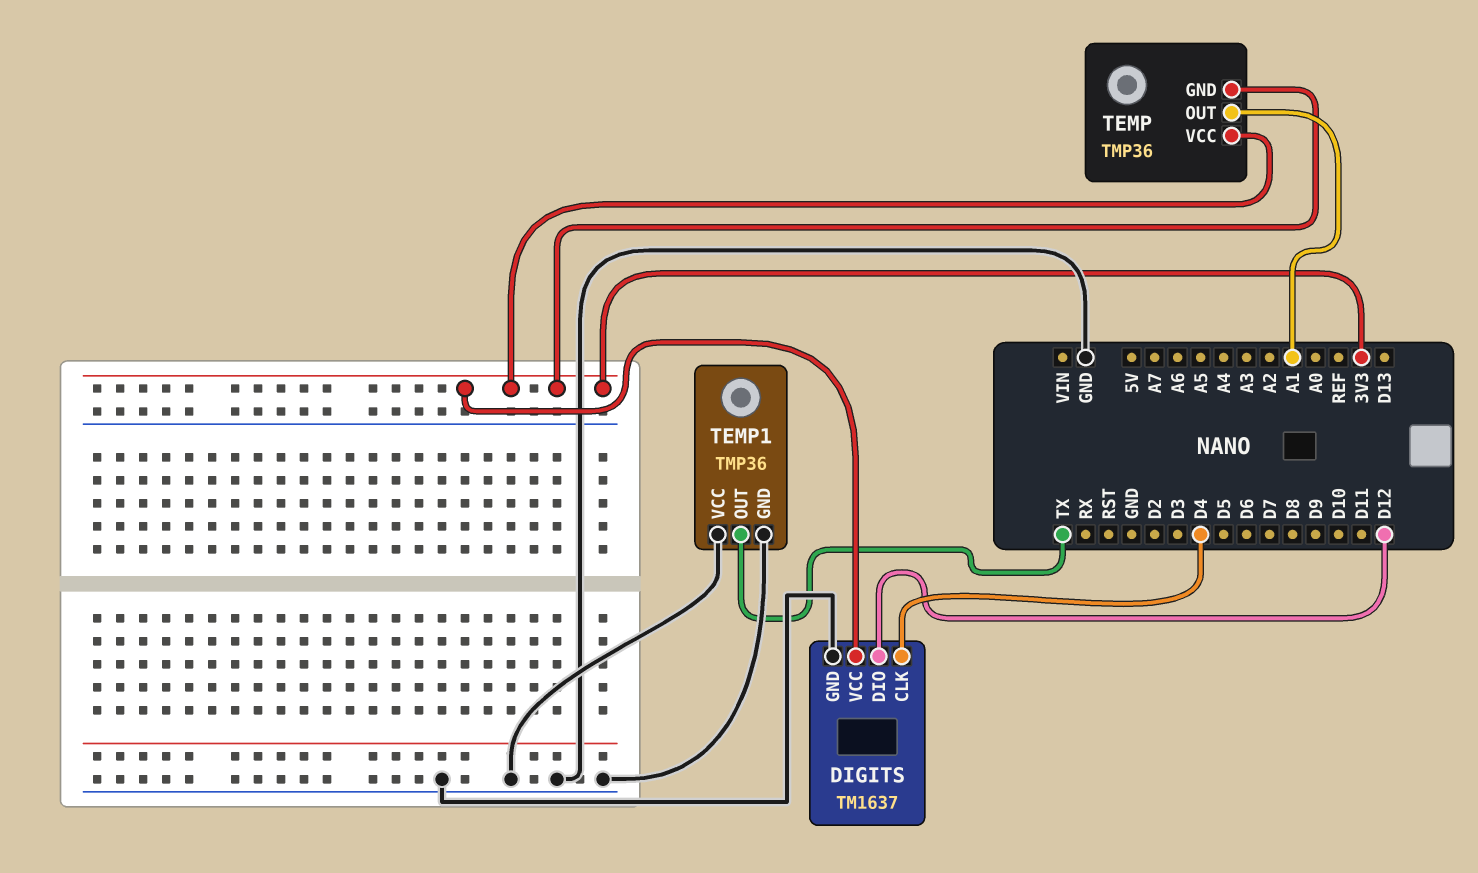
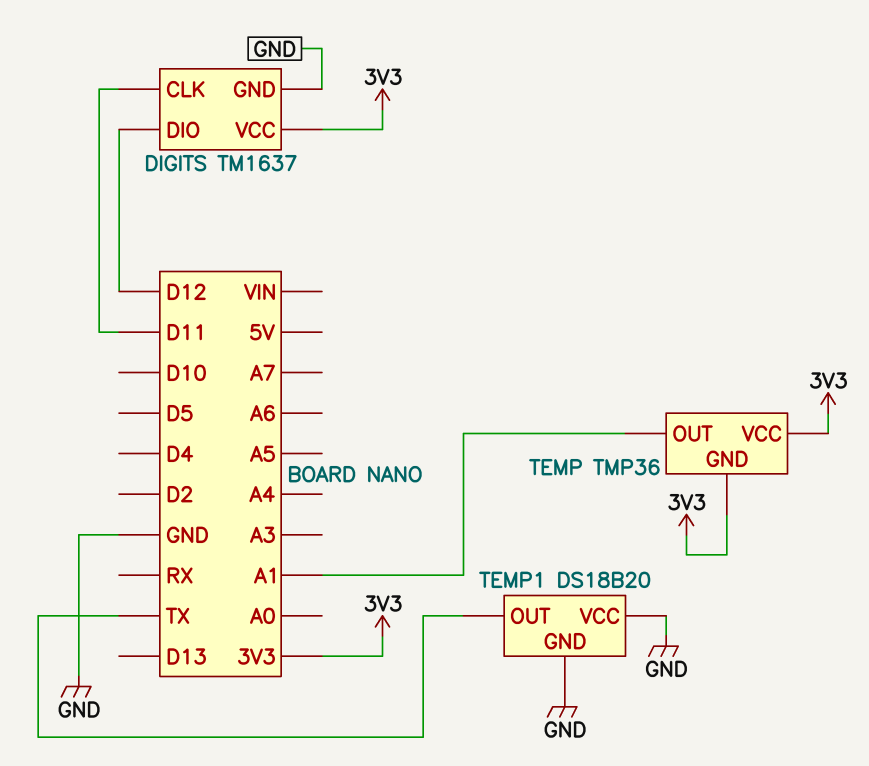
DIGITS pin CLK: D4 -> D11
TEMP1: TMP36 -> DS18B20

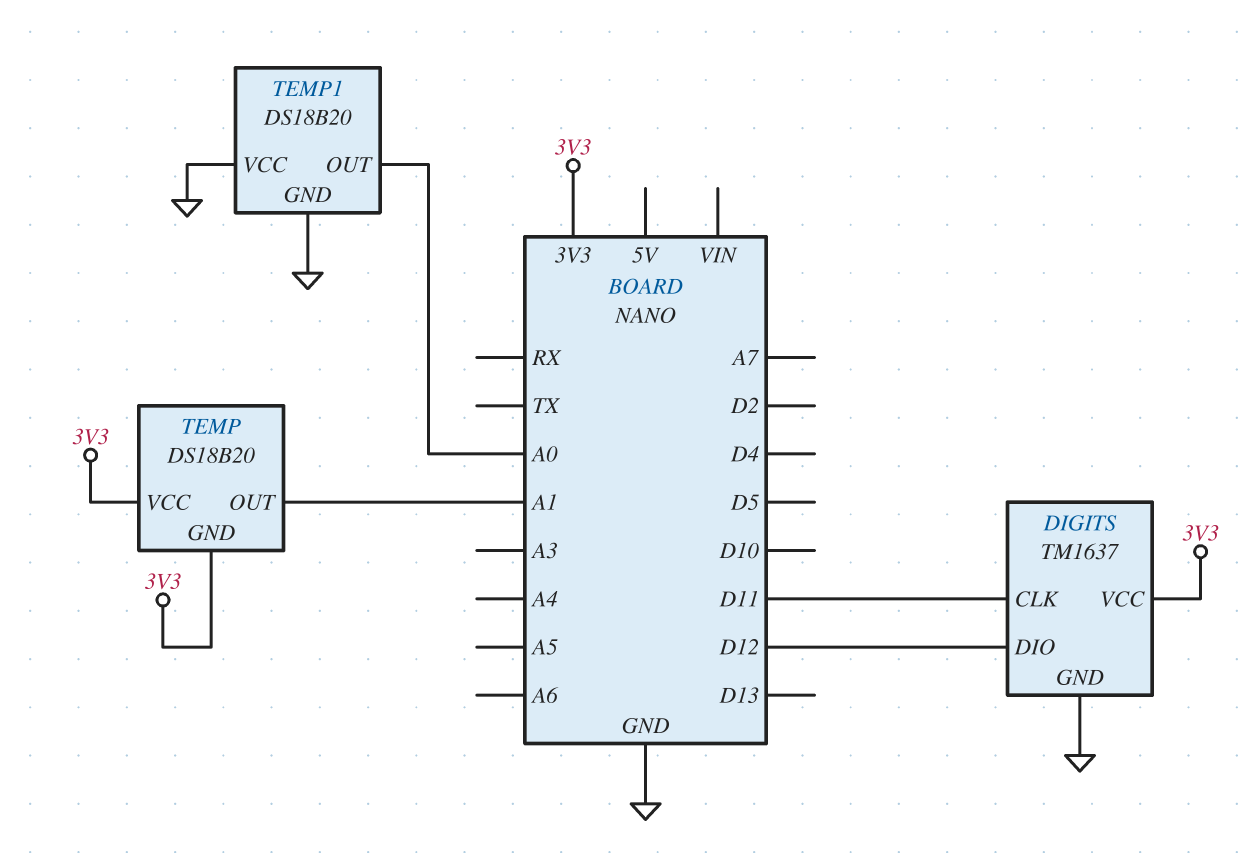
TEMP: TMP36 -> DS18B20
TEMP1 pin OUT: TX -> A0

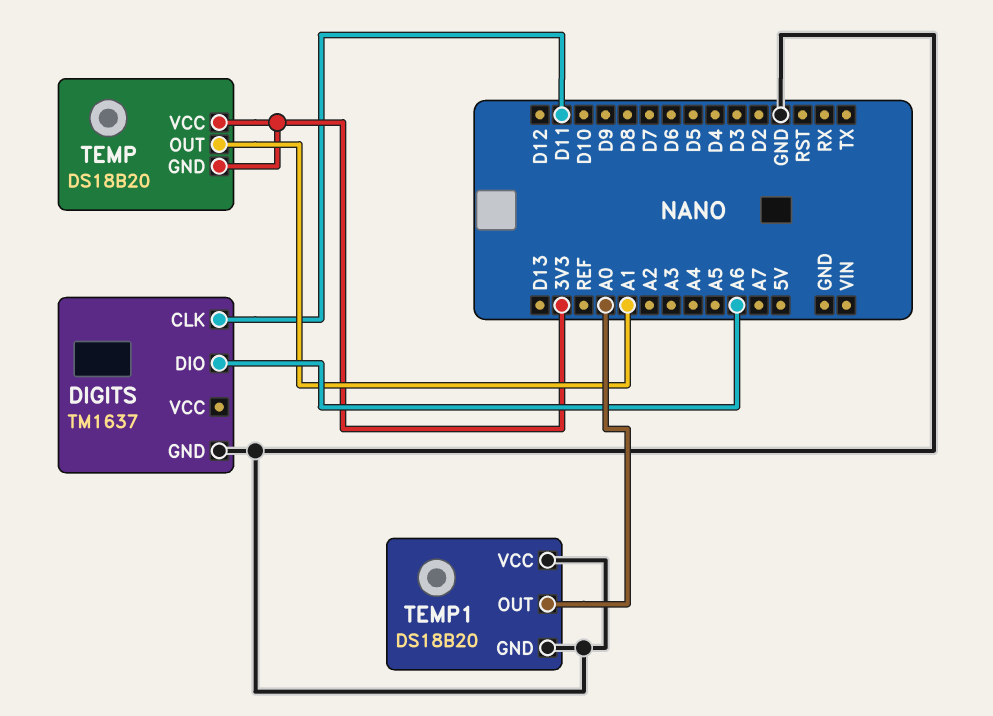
DIGITS pin DIO: D12 -> A6
DIGITS pin VCC: 3V3 -> none

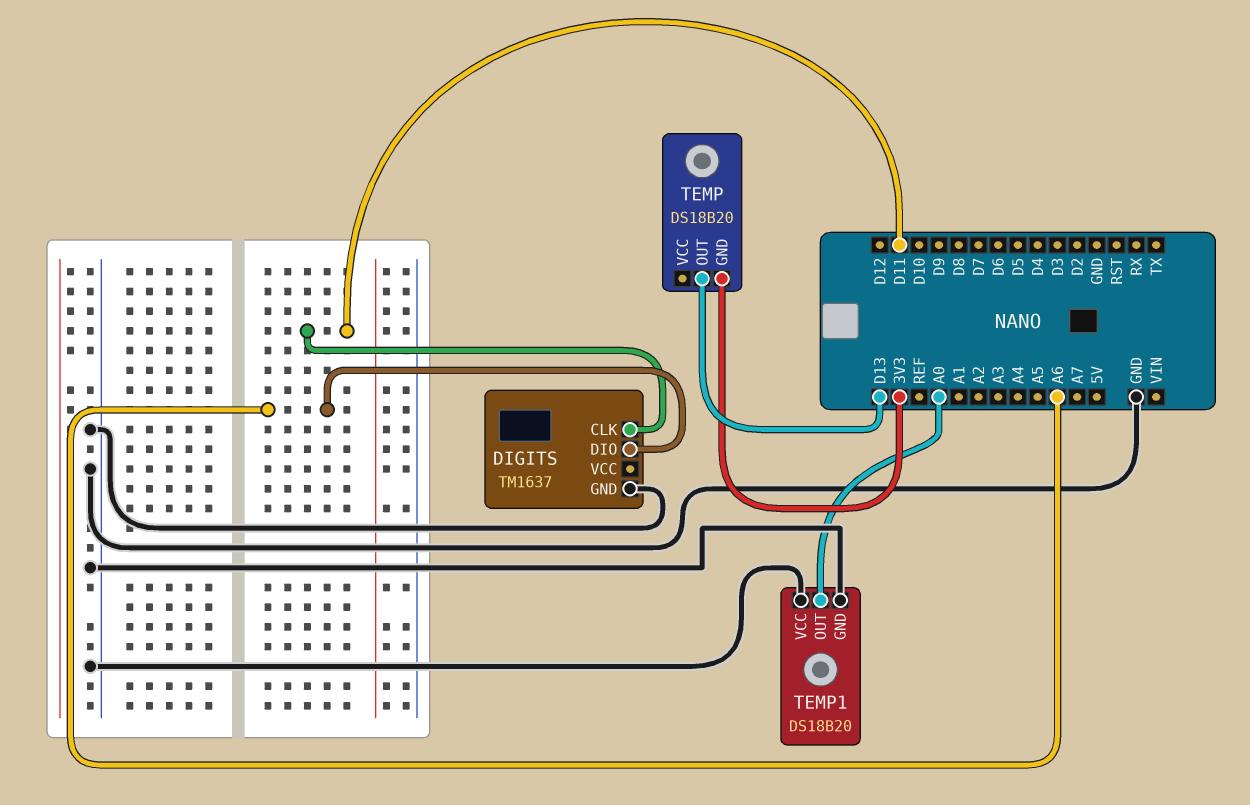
TEMP pin OUT: A1 -> D13
TEMP pin VCC: 3V3 -> none

